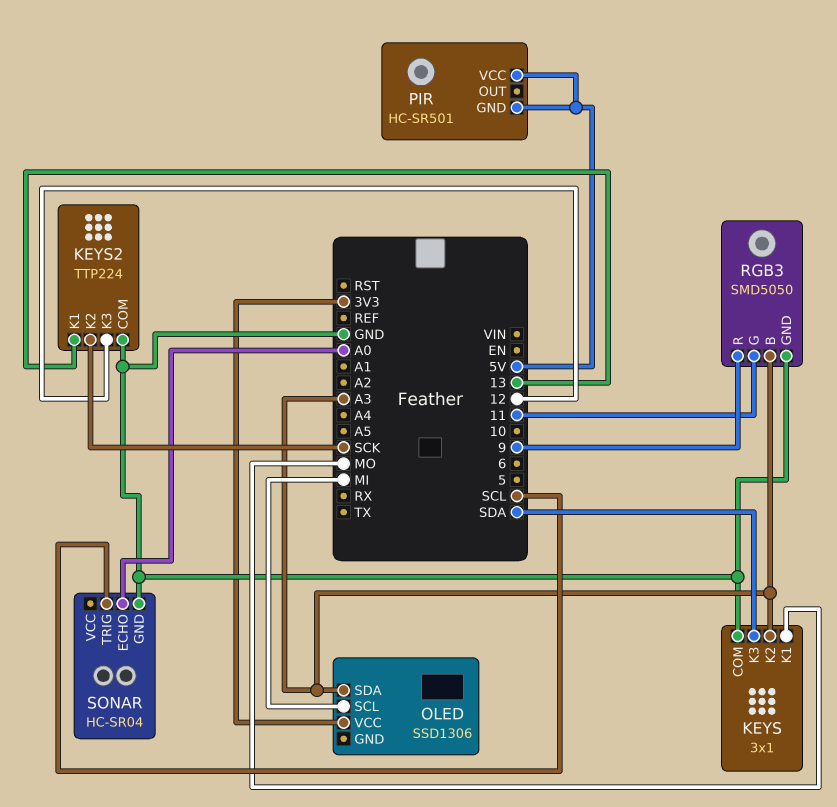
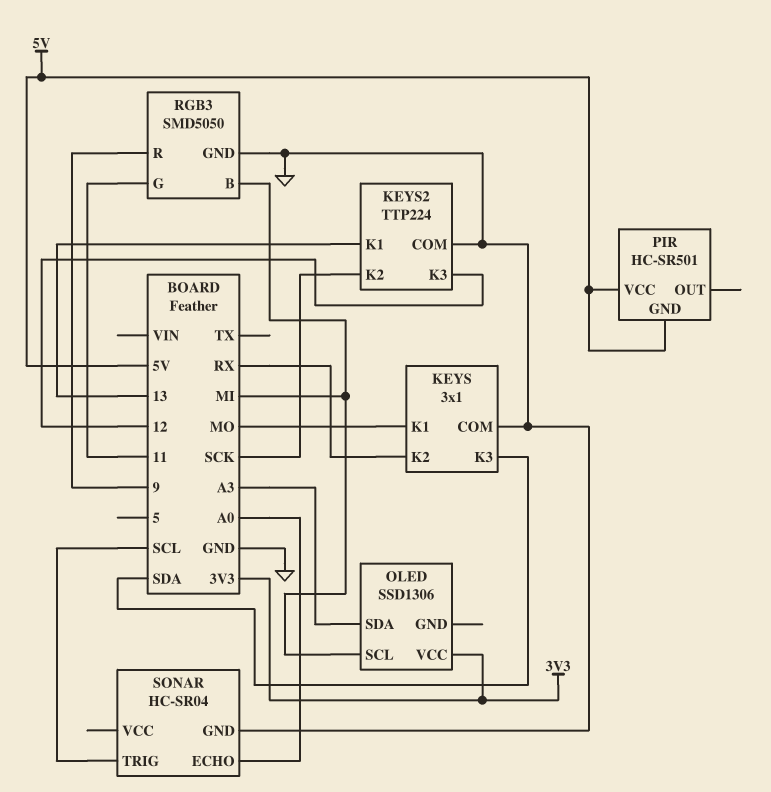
KEYS pin K2: A3 -> RX
RGB3 pin B: A3 -> MI

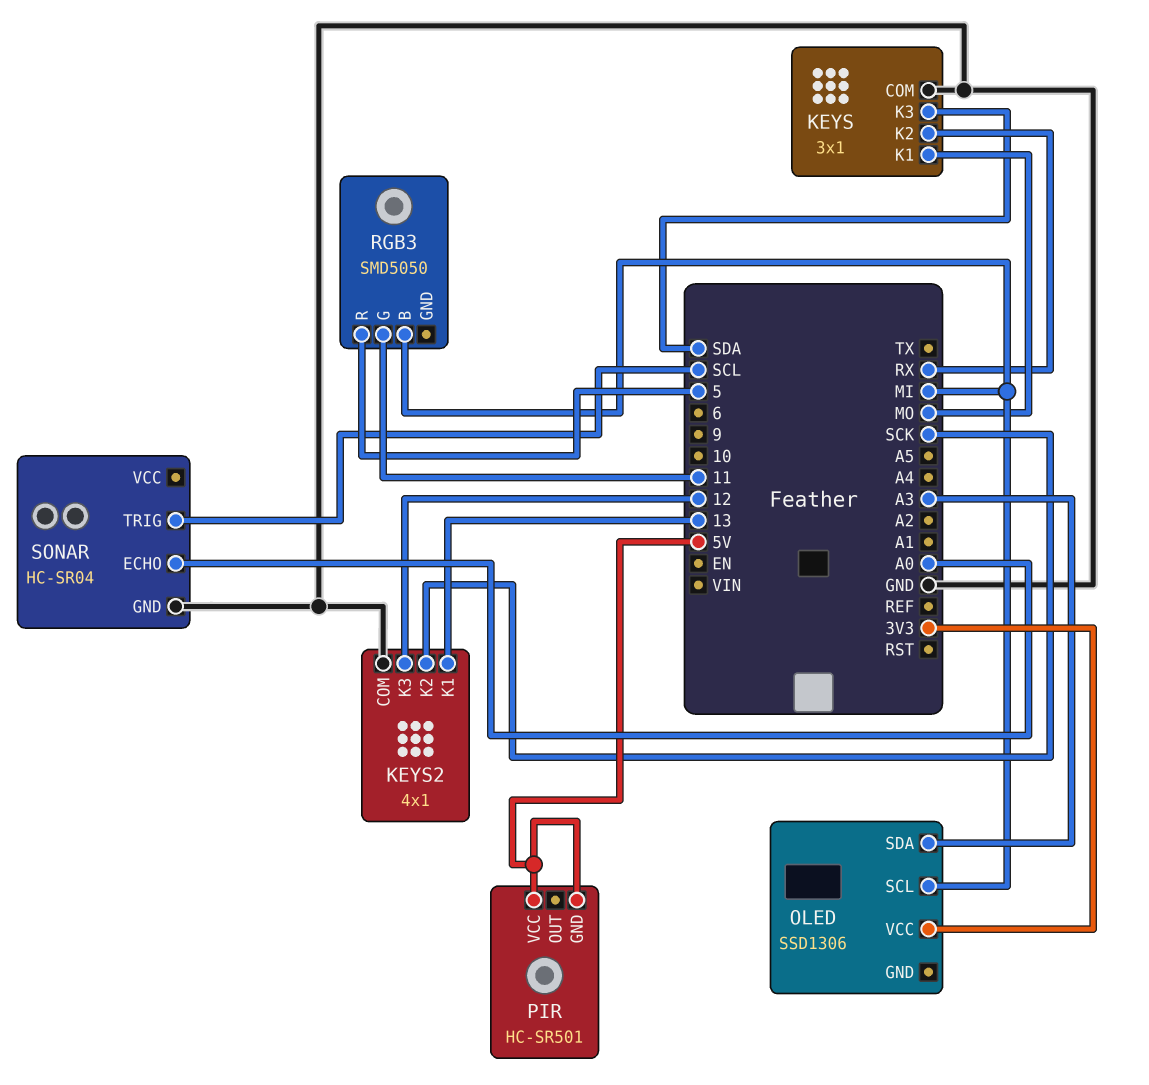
KEYS2: TTP224 -> 4x1
RGB3 pin GND: GND -> none
RGB3 pin R: 9 -> 5

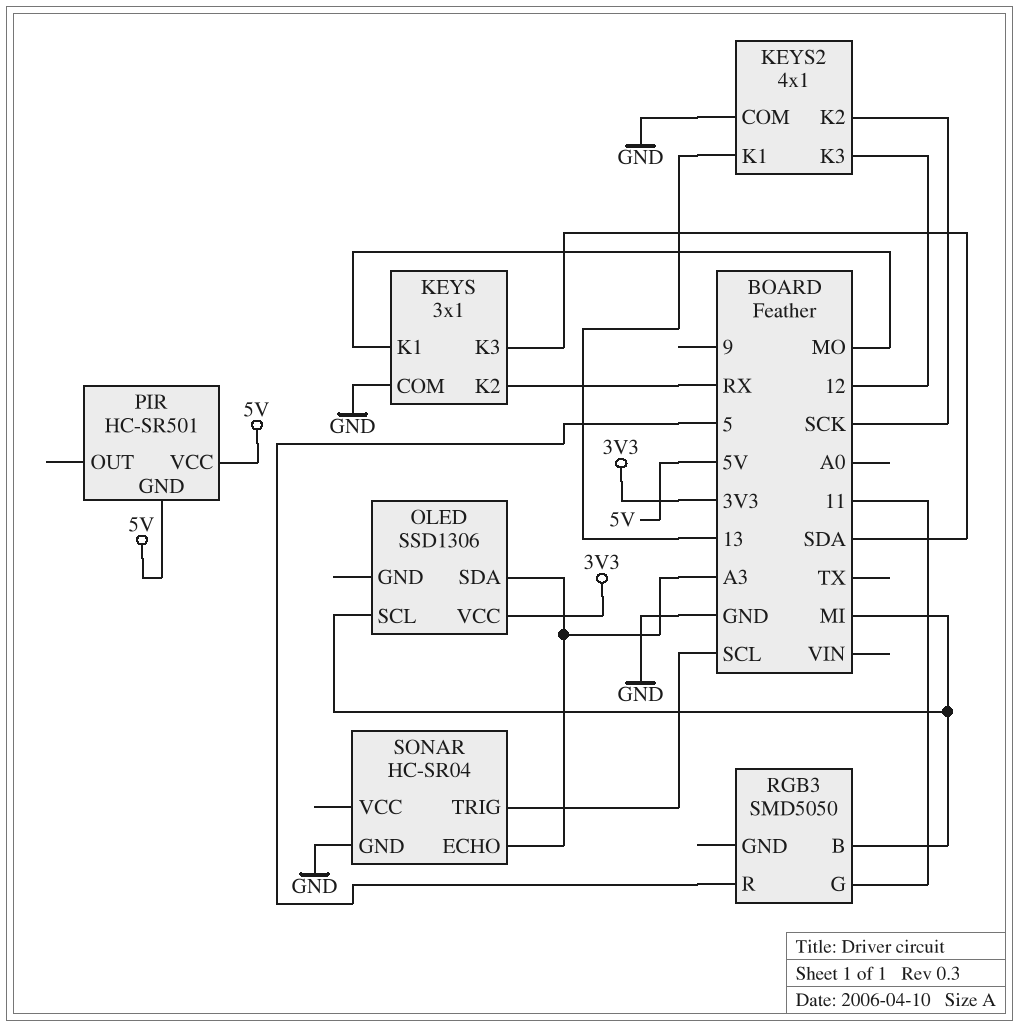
SONAR pin ECHO: A0 -> A3

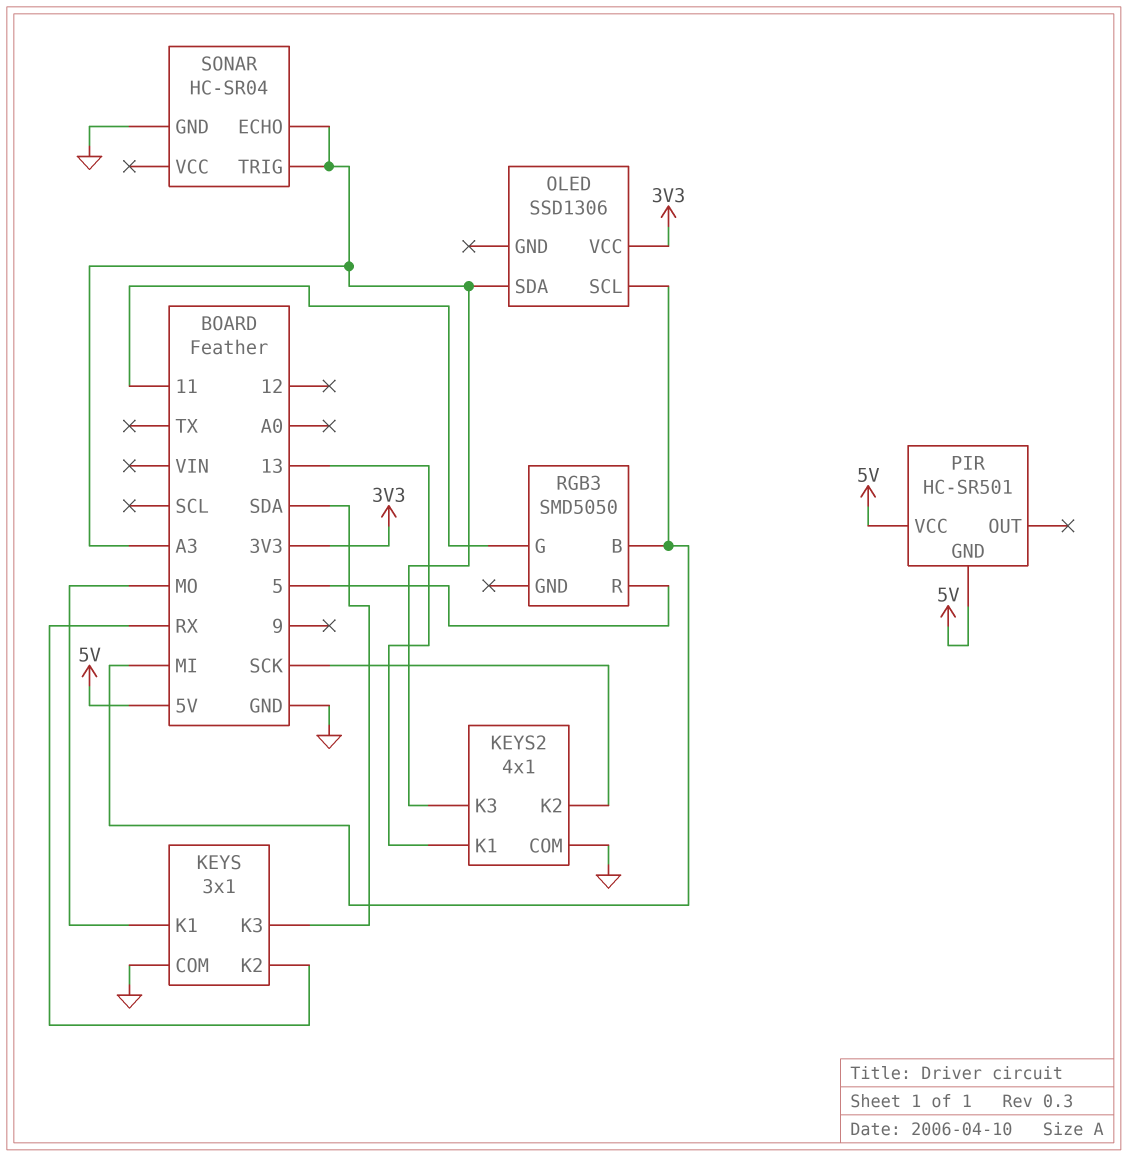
KEYS2 pin K3: 12 -> A3
SONAR pin TRIG: SCL -> A3

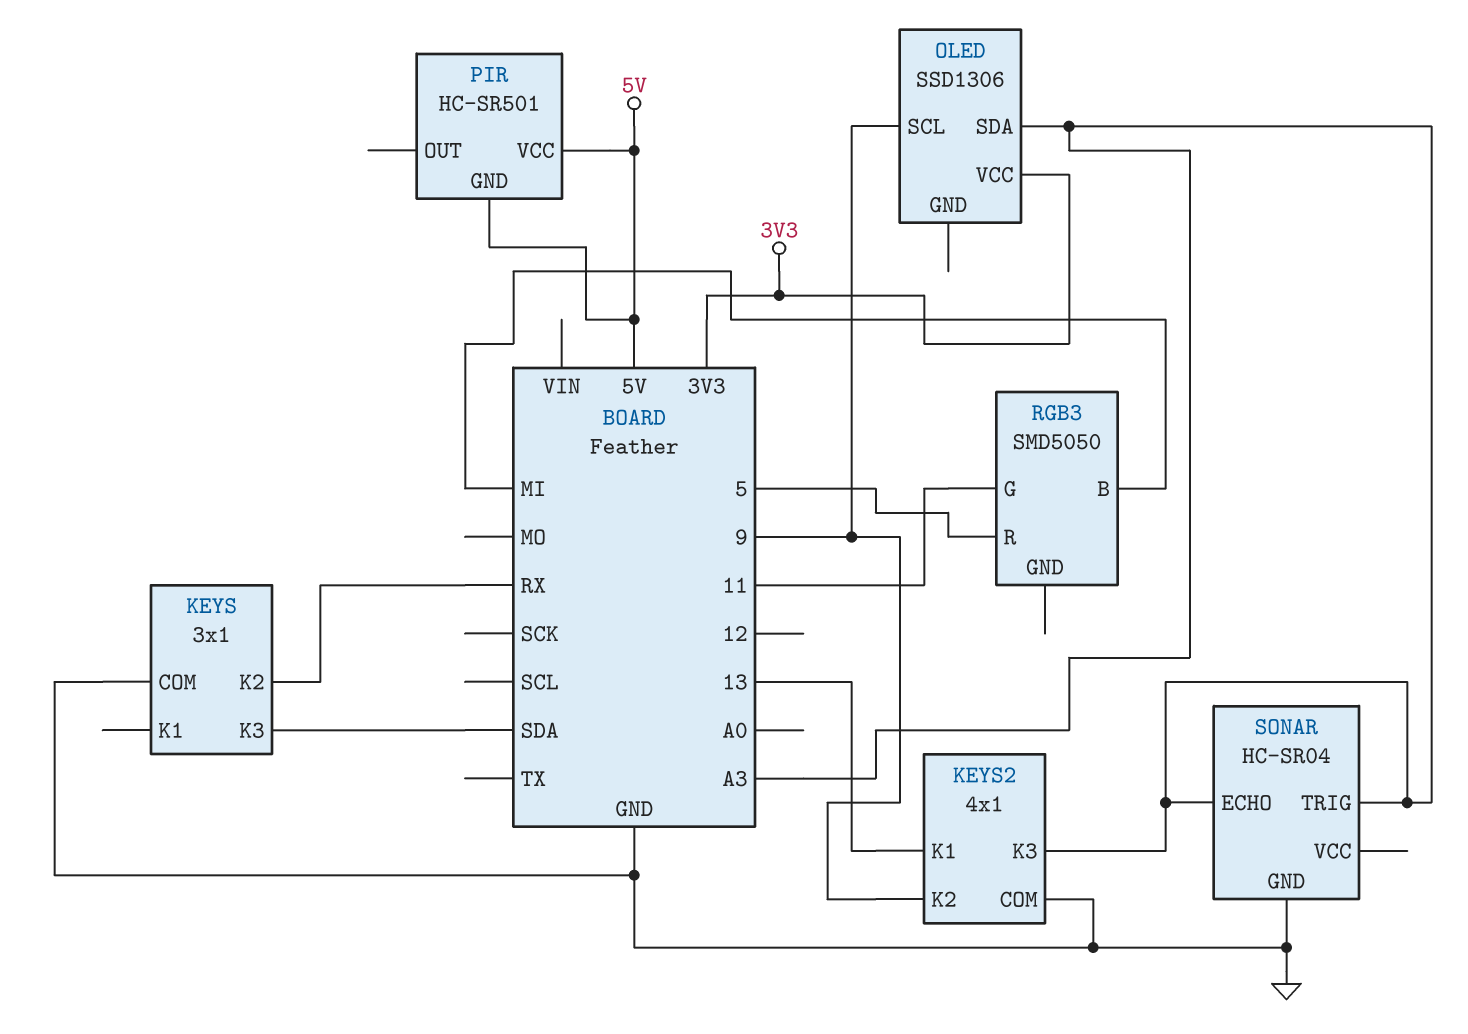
KEYS pin K1: MO -> none
KEYS2 pin K2: SCK -> 9
OLED pin SCL: MI -> 9

